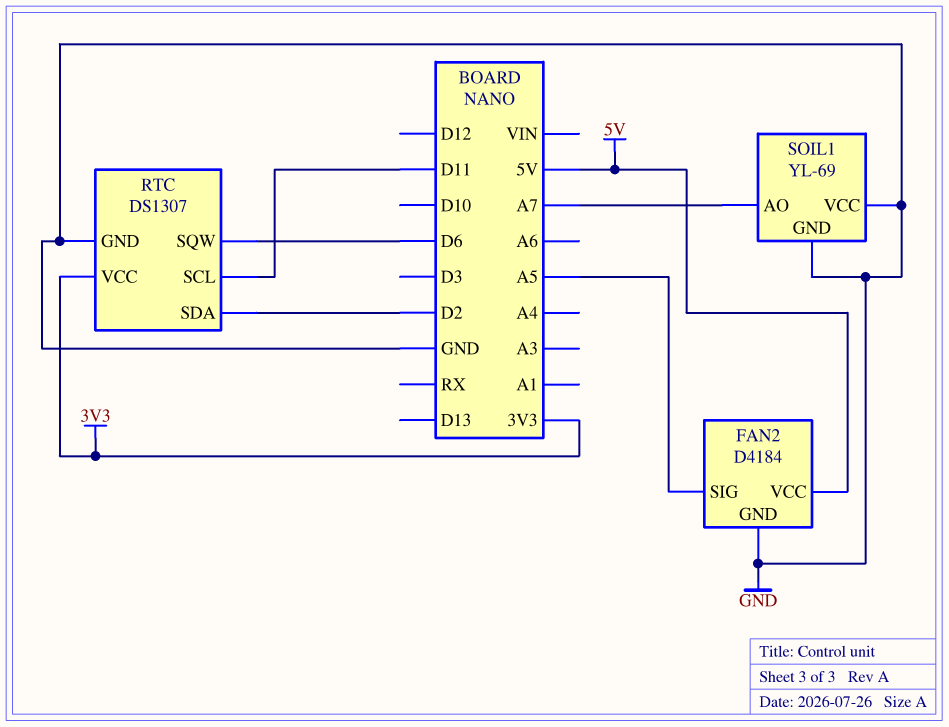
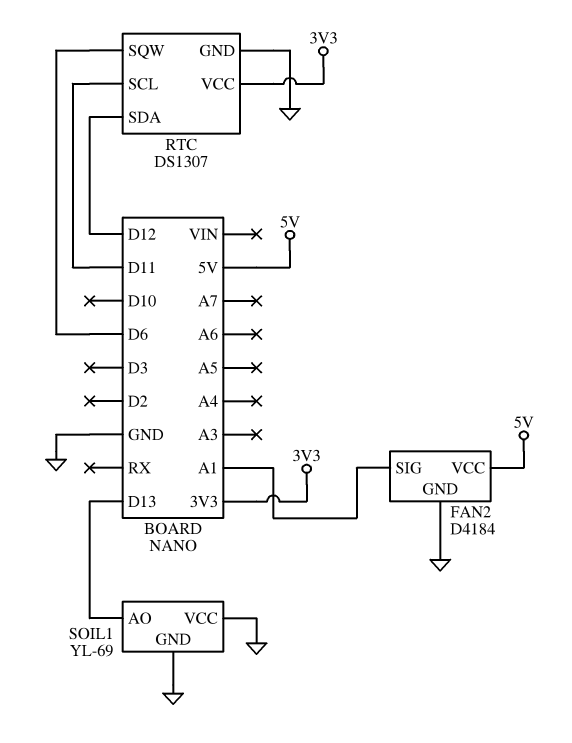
FAN2 pin SIG: A5 -> A1
RTC pin SDA: D2 -> D12
SOIL1 pin AO: A7 -> D13

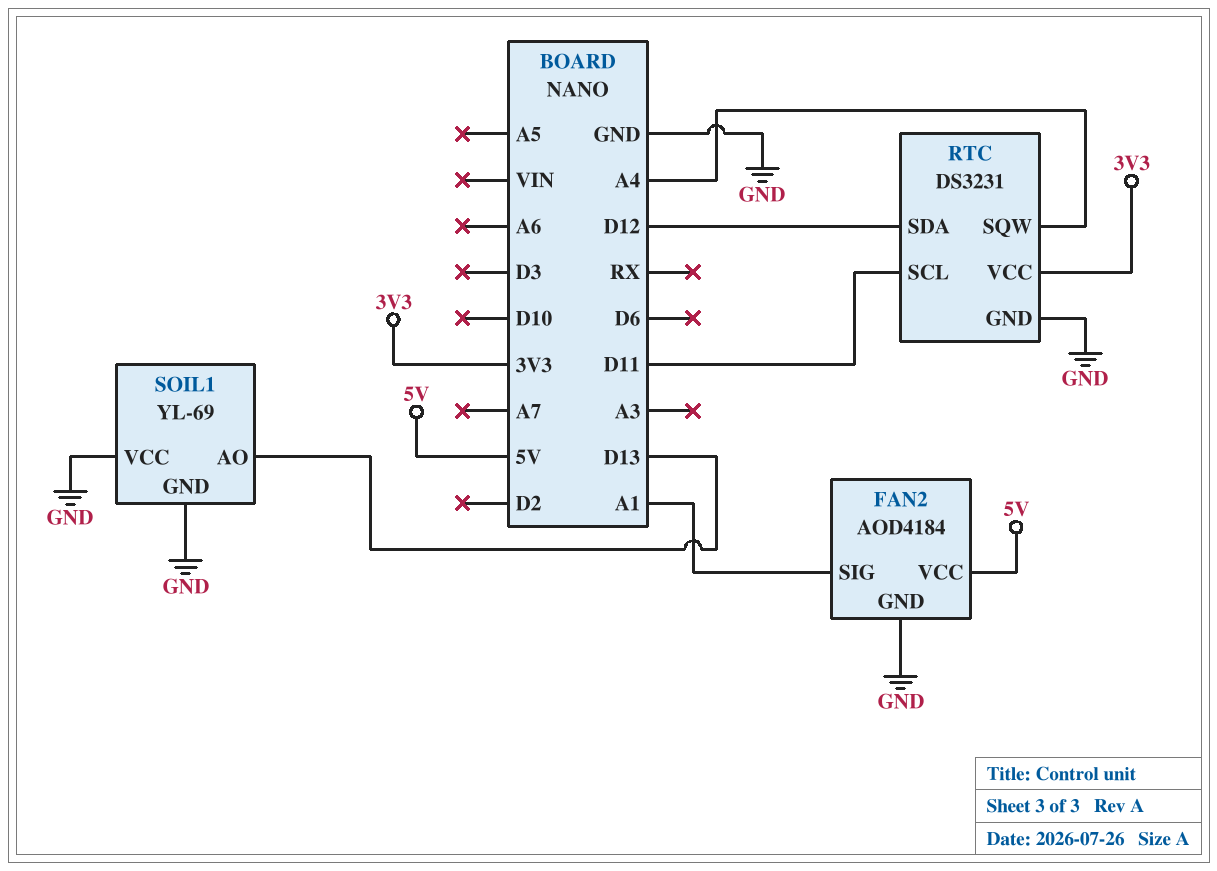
FAN2: D4184 -> AOD4184
RTC: DS1307 -> DS3231
RTC pin SQW: D6 -> A4

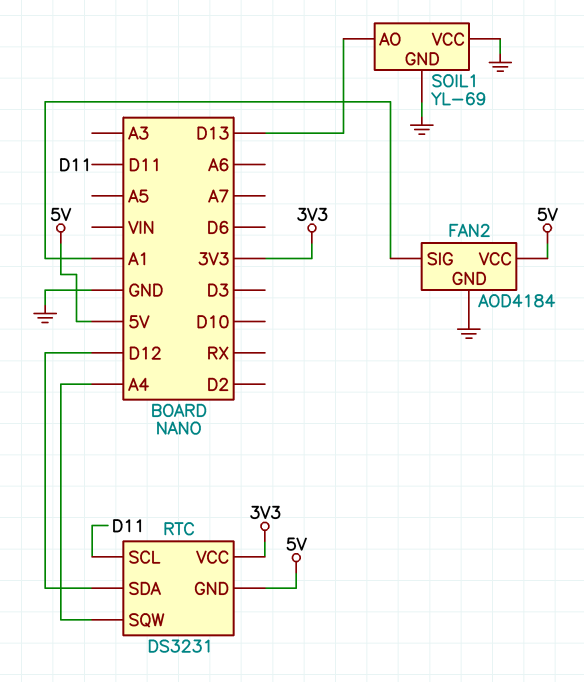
RTC pin GND: GND -> 5V

